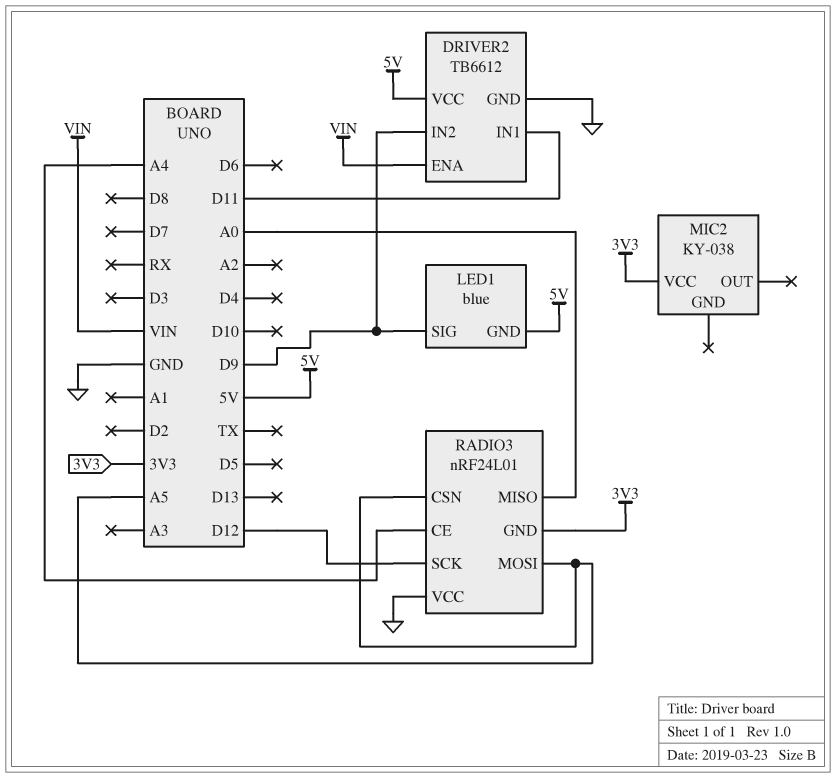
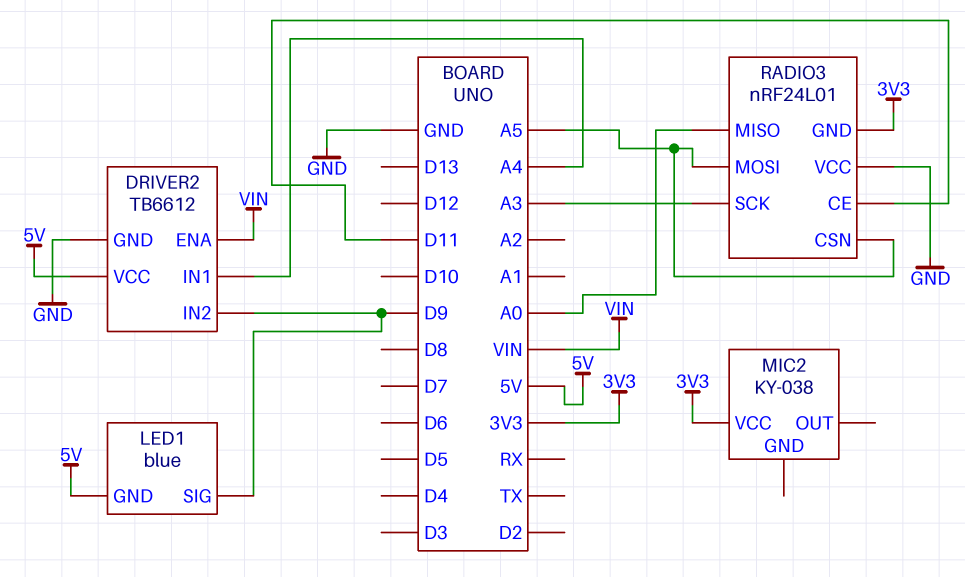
DRIVER2 pin IN1: D11 -> A4
RADIO3 pin CE: A4 -> D11
RADIO3 pin SCK: D12 -> A3

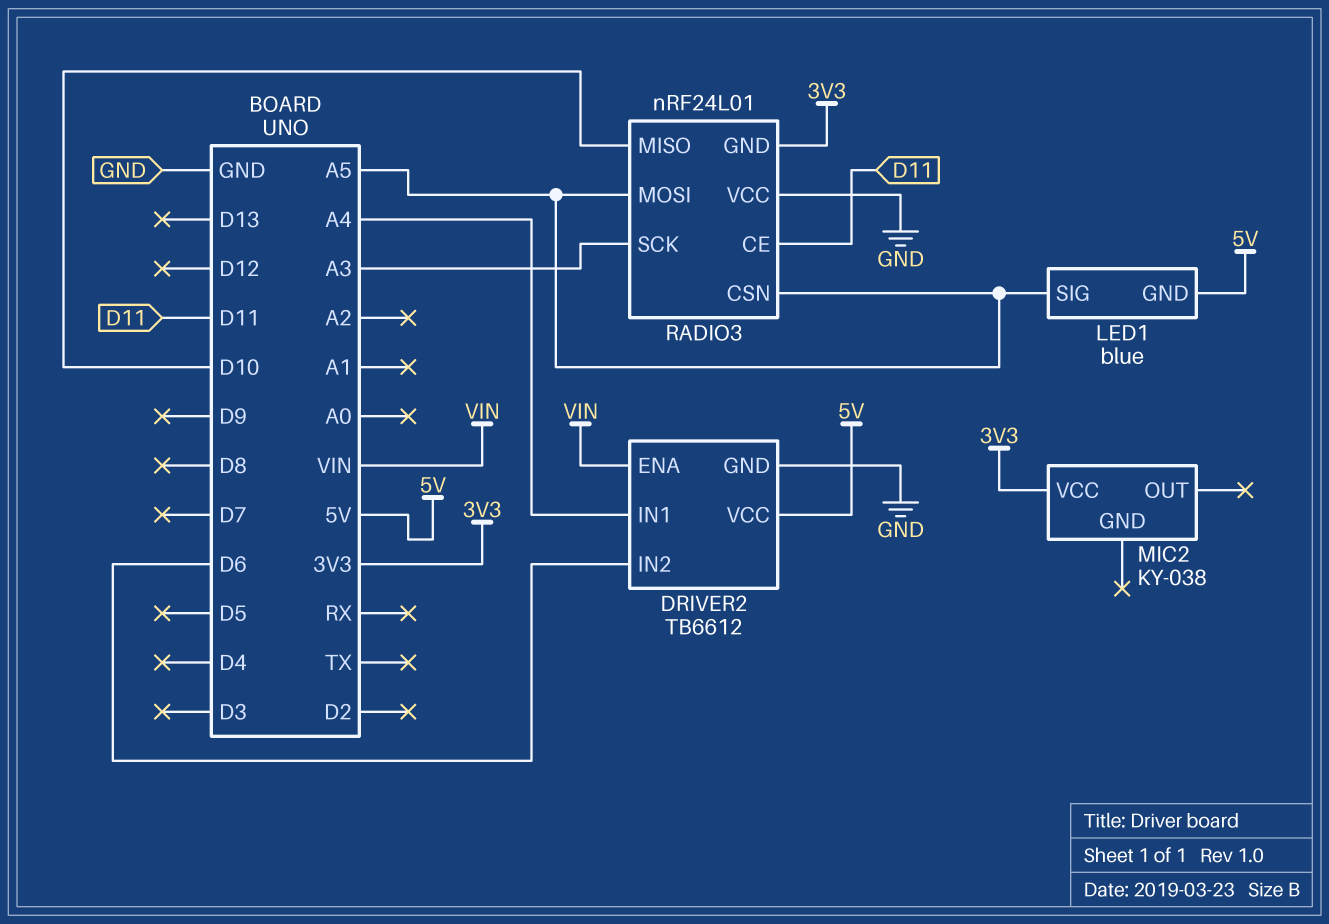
DRIVER2 pin IN2: D9 -> D6
LED1 pin SIG: D9 -> A5
RADIO3 pin MISO: A0 -> D10

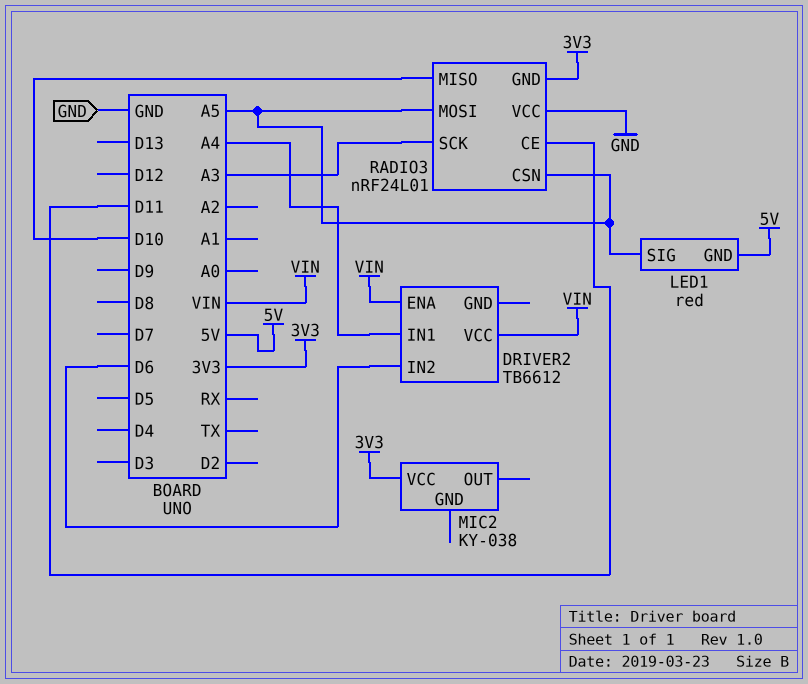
DRIVER2 pin GND: GND -> none
DRIVER2 pin VCC: 5V -> VIN
LED1: blue -> red

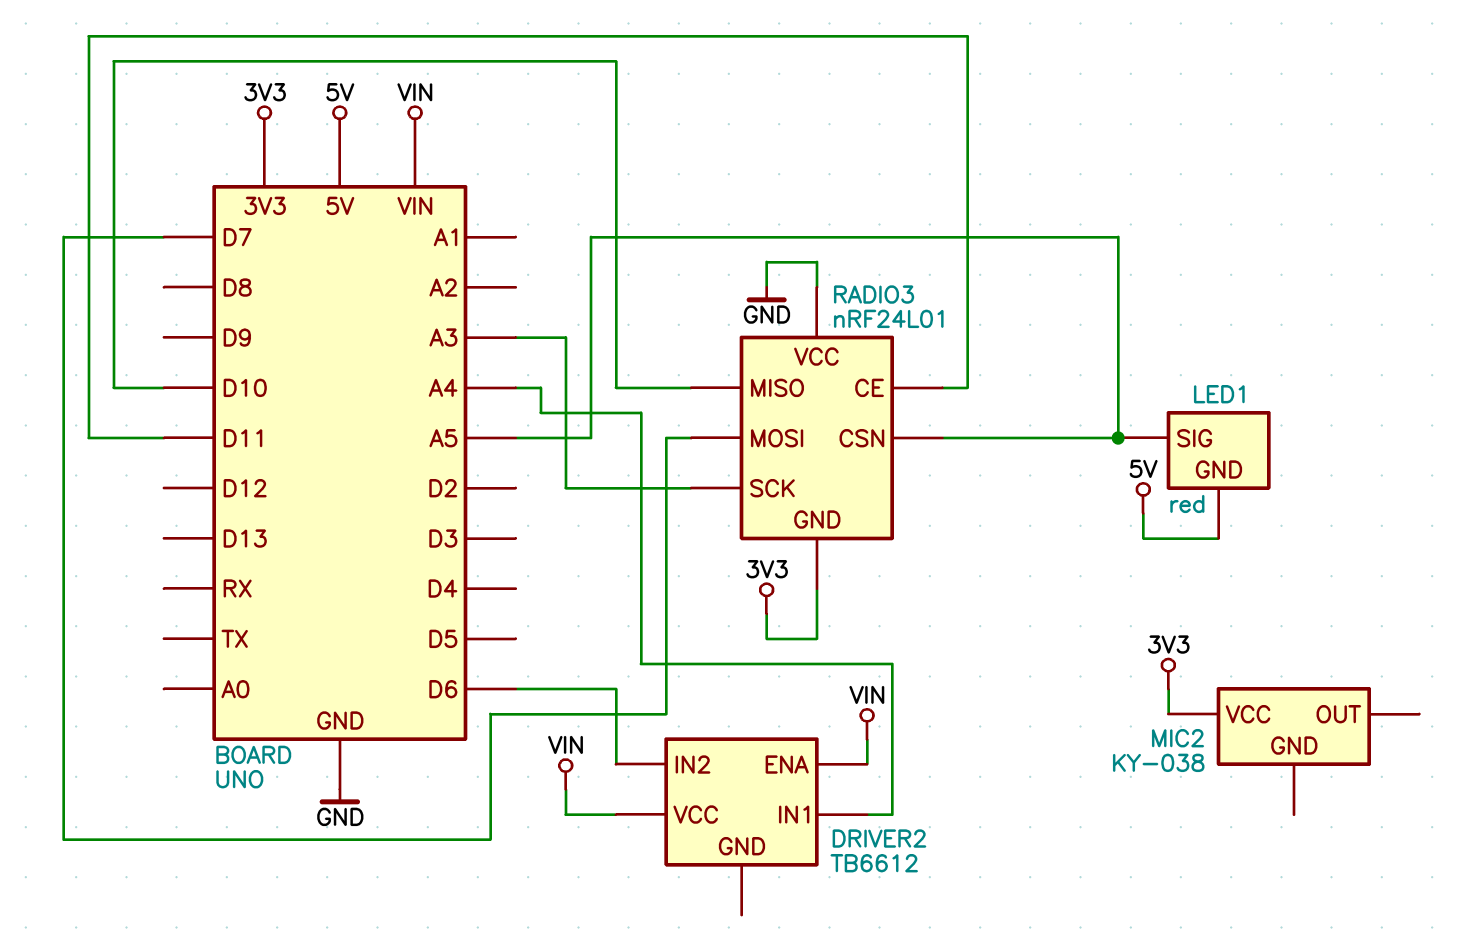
RADIO3 pin MOSI: A5 -> D7

